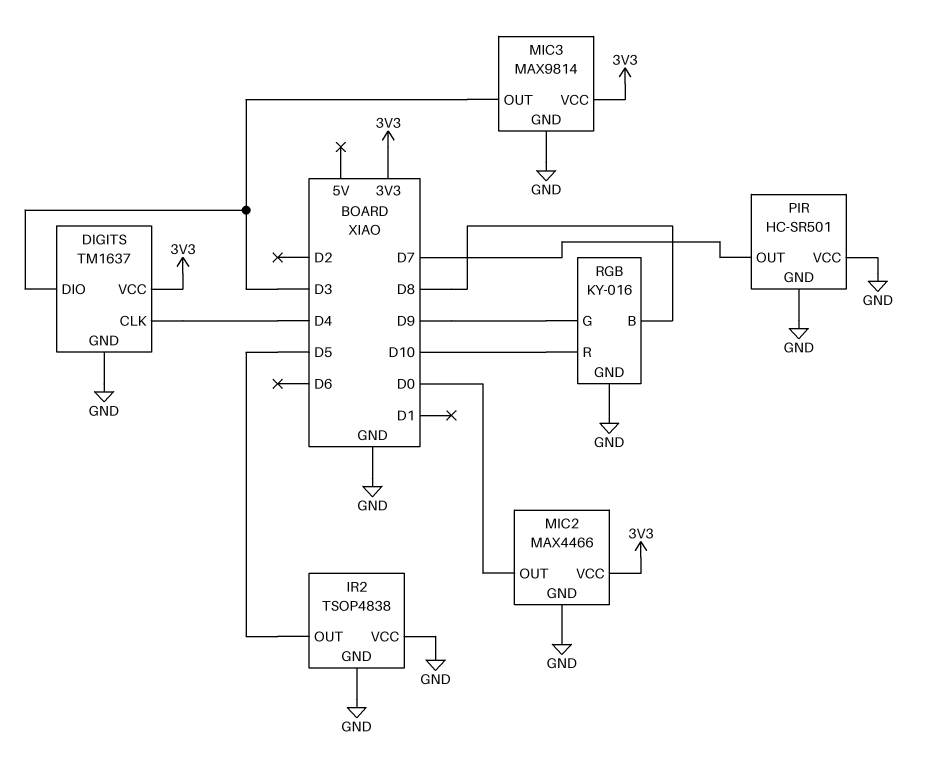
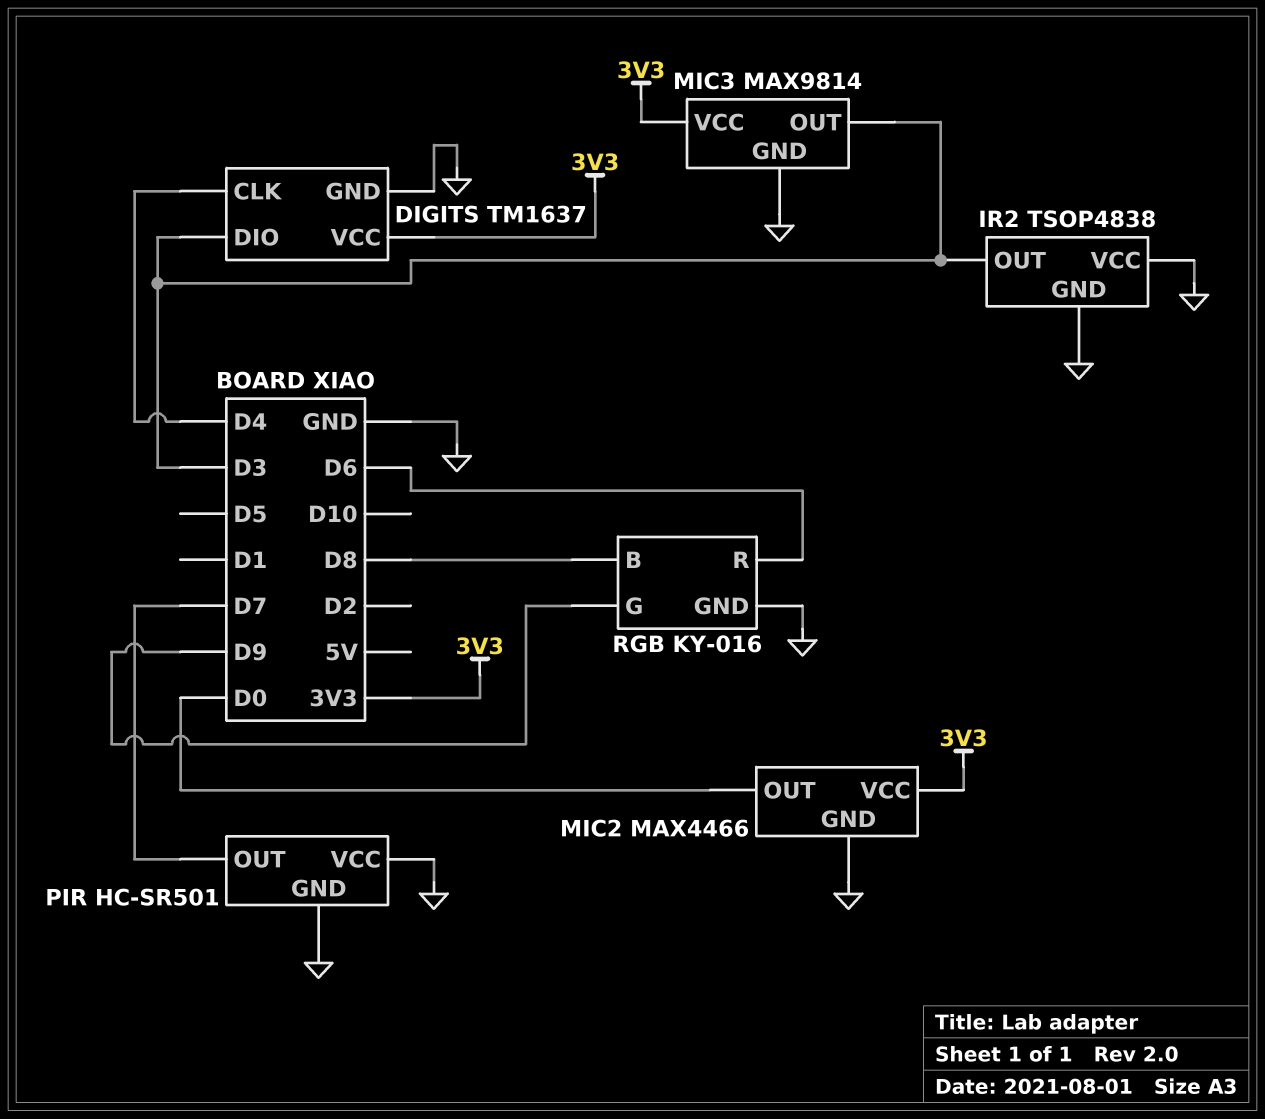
IR2 pin OUT: D5 -> D3
RGB pin R: D10 -> D6

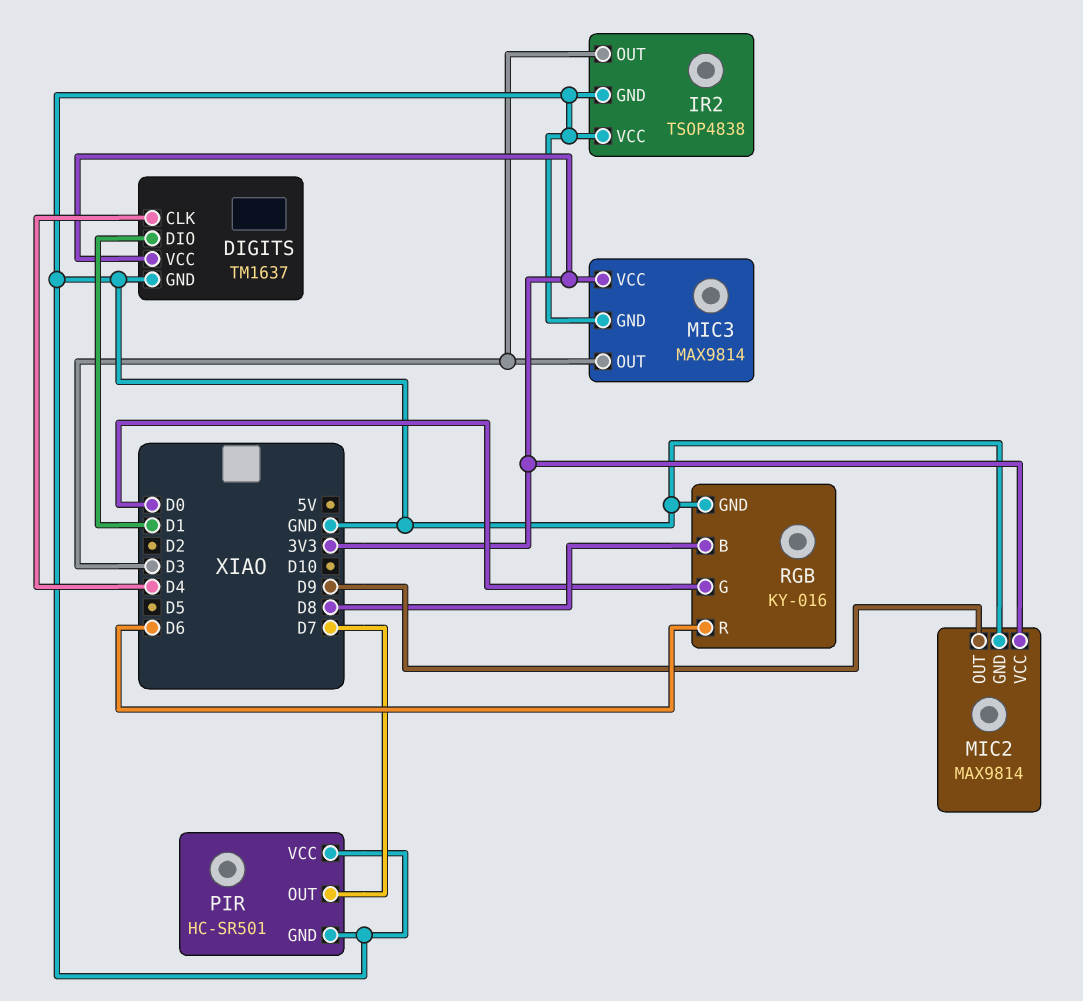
DIGITS pin DIO: D3 -> D1
MIC2: MAX4466 -> MAX9814
MIC2 pin OUT: D0 -> D9
RGB pin G: D9 -> D0

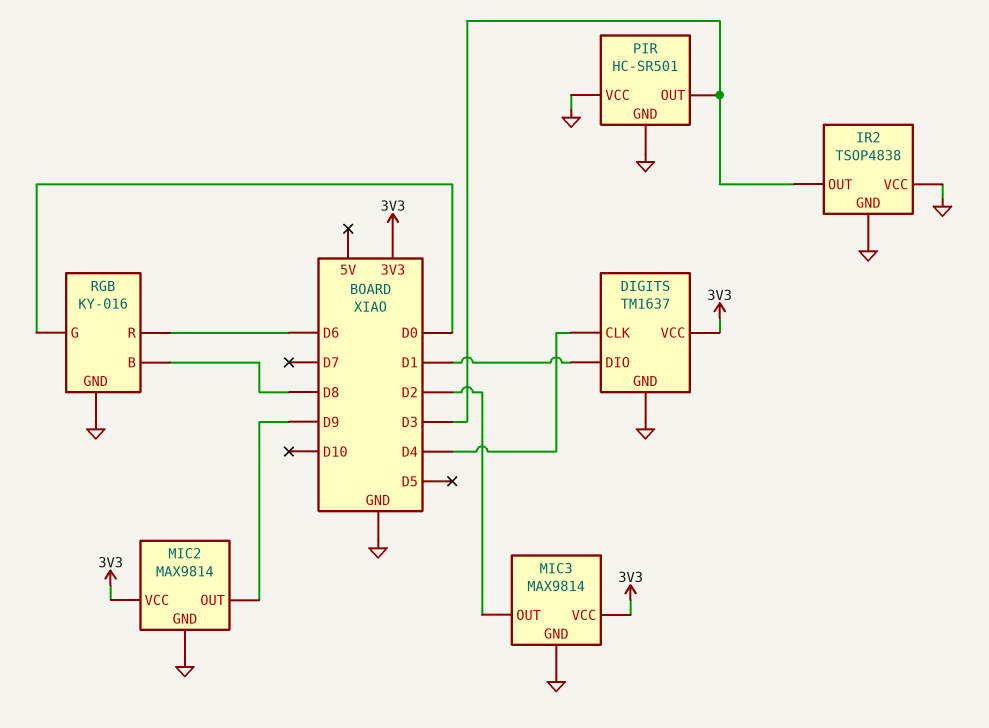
MIC3 pin OUT: D3 -> D2
PIR pin OUT: D7 -> D3

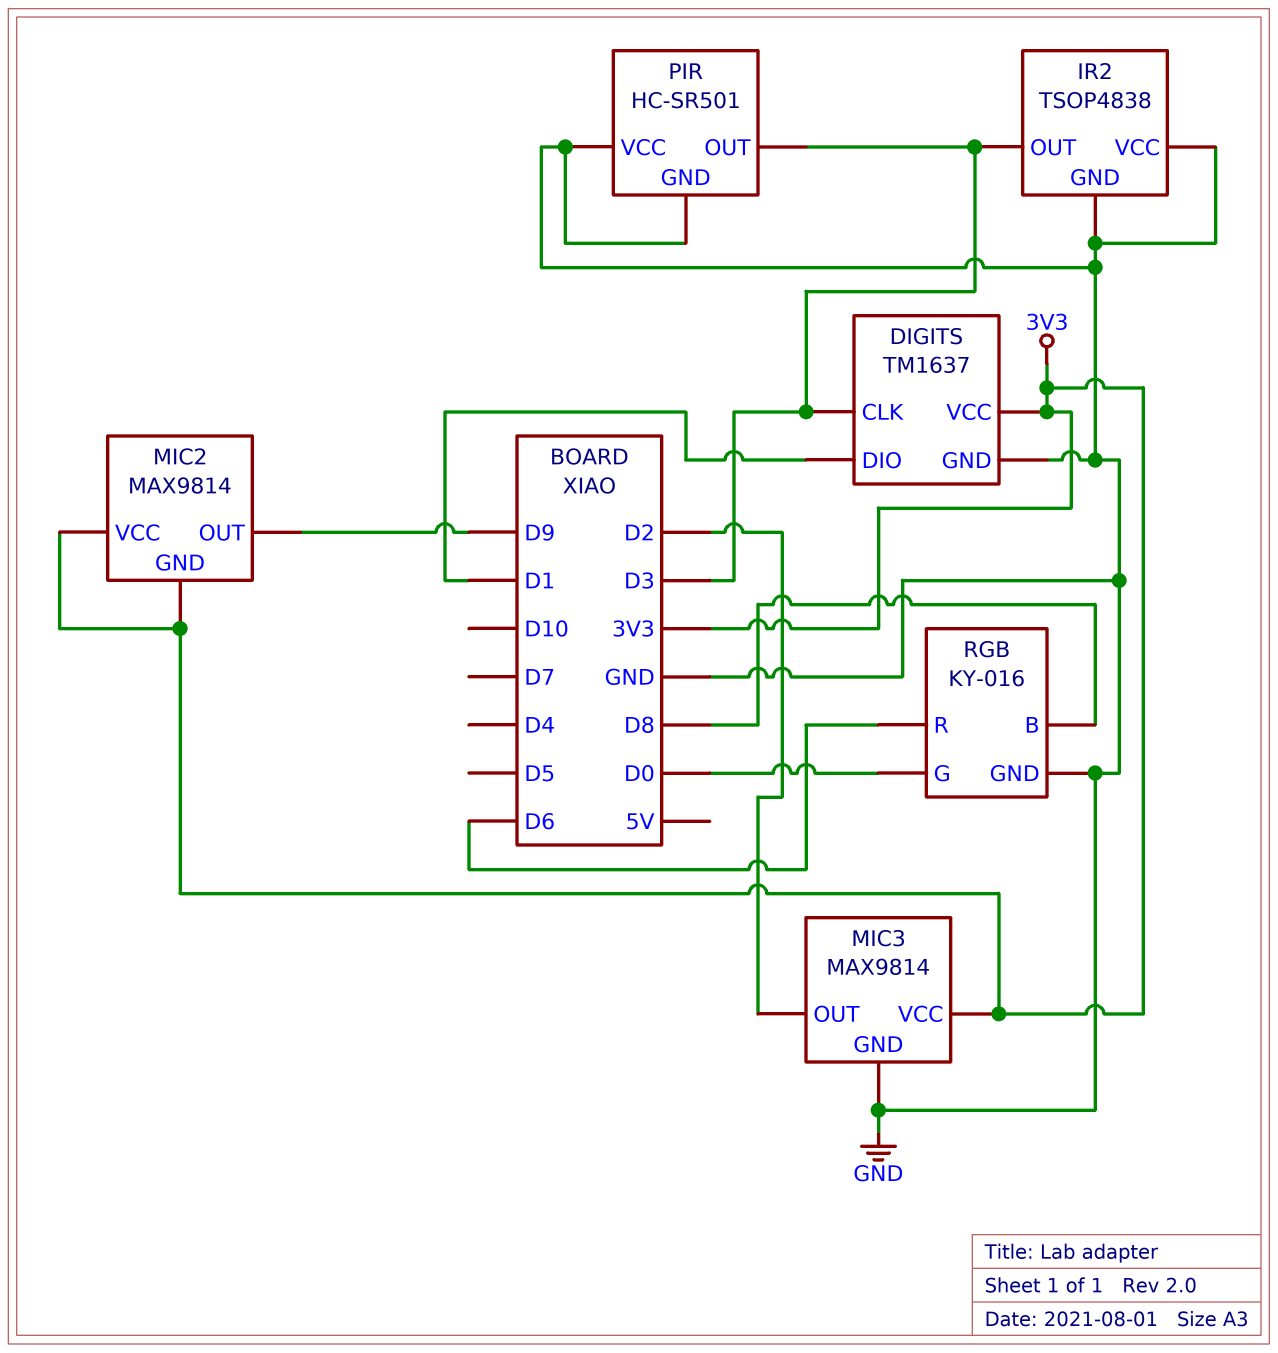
DIGITS pin CLK: D4 -> D3
MIC2 pin GND: GND -> 3V3

